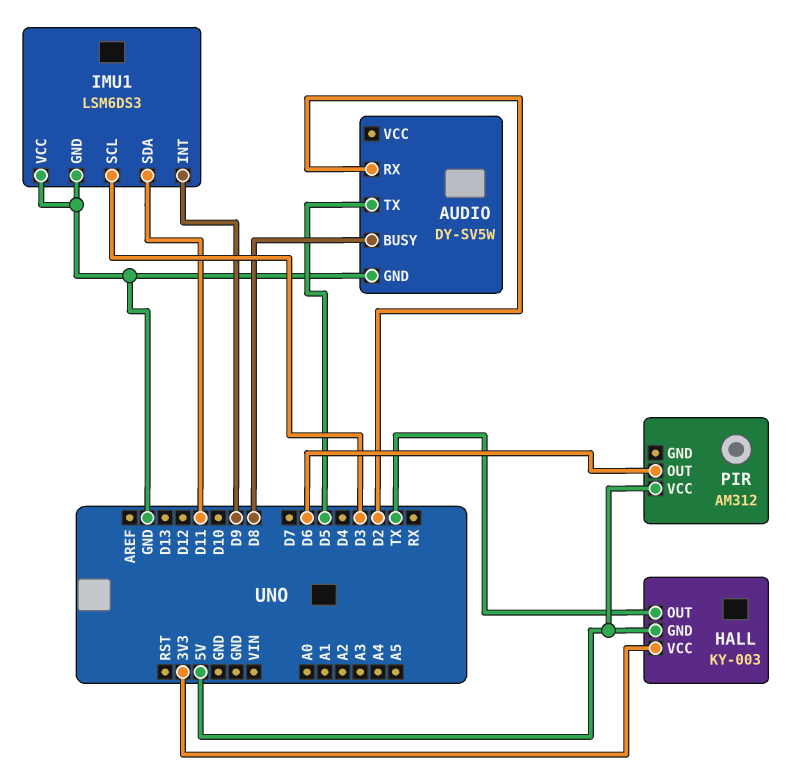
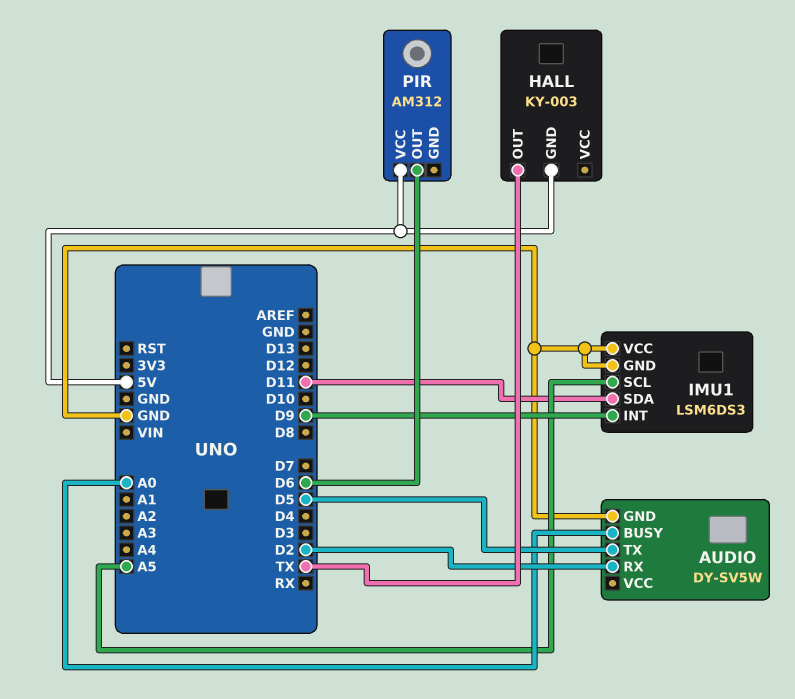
AUDIO pin BUSY: D8 -> A0
HALL pin VCC: 3V3 -> none
IMU1 pin SCL: D3 -> A5

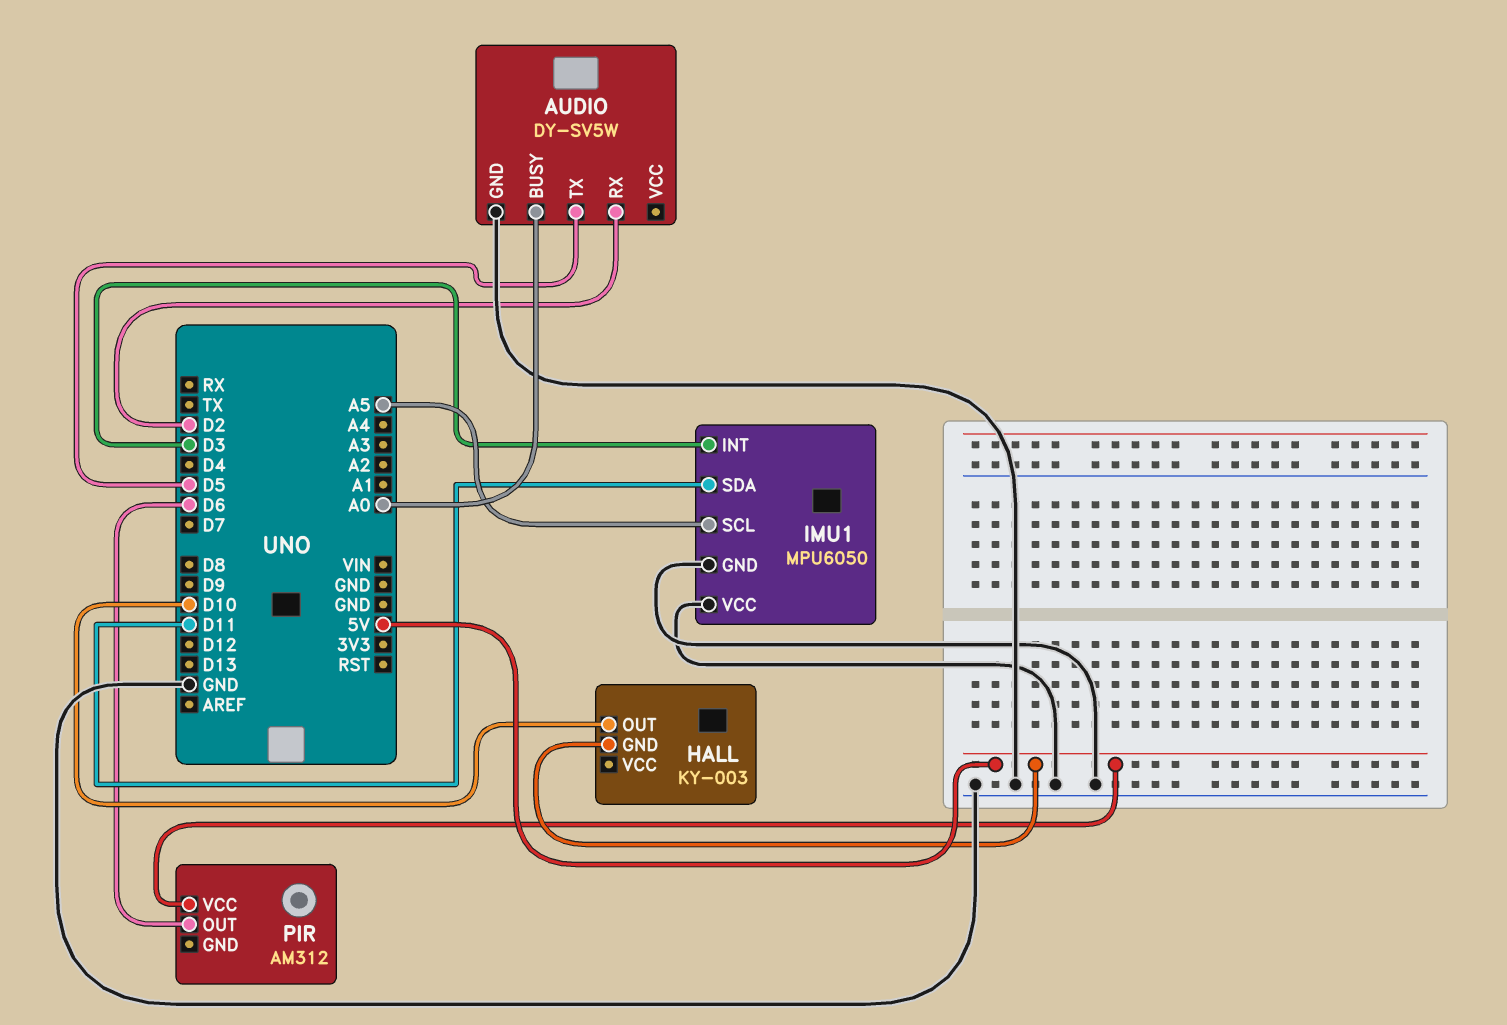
HALL pin OUT: TX -> D10
IMU1: LSM6DS3 -> MPU6050
IMU1 pin INT: D9 -> D3

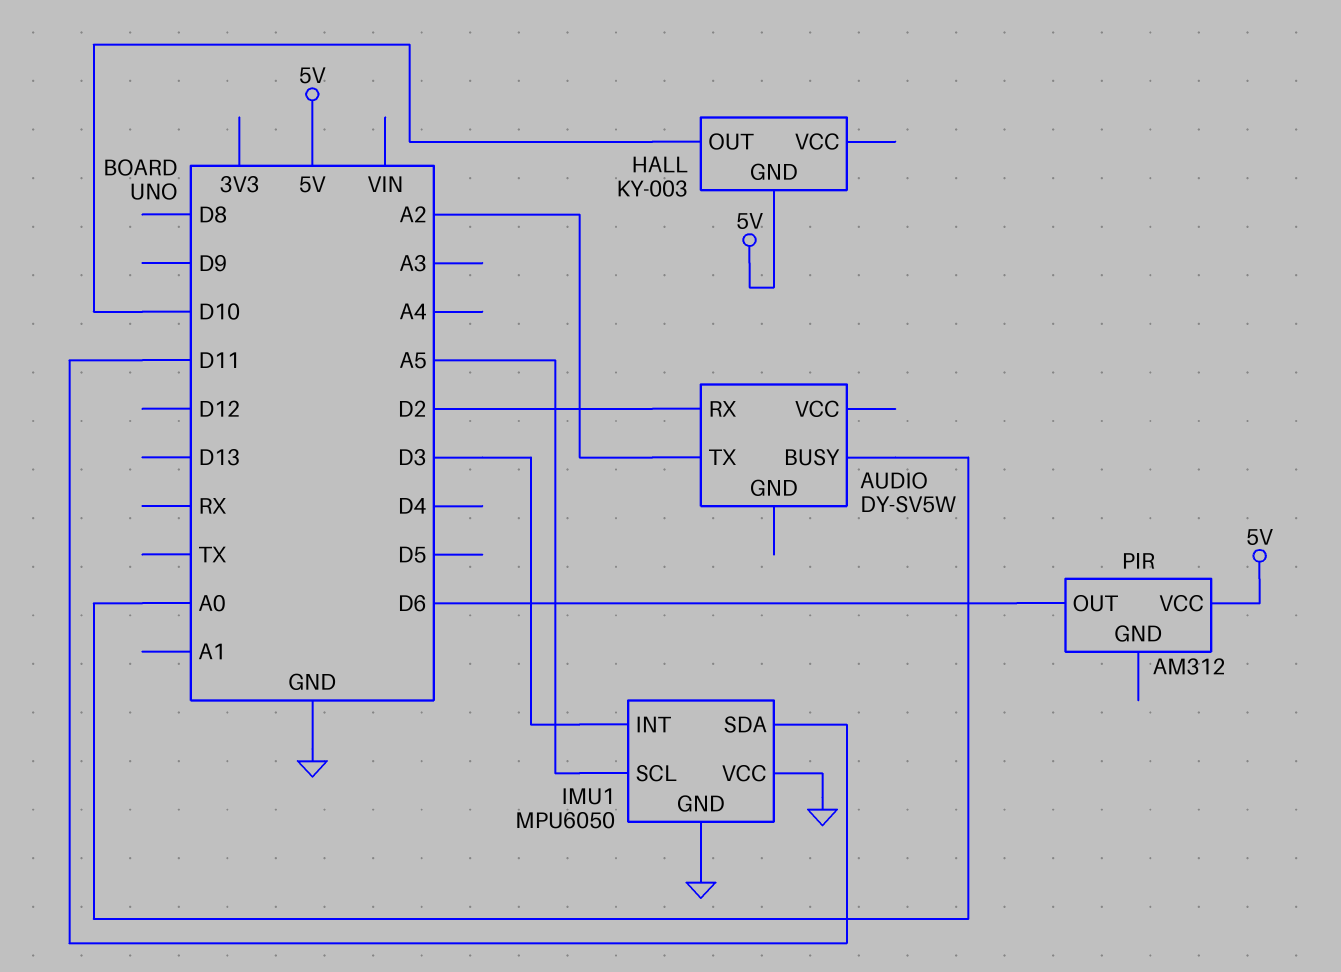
AUDIO pin GND: GND -> none
AUDIO pin TX: D5 -> A2

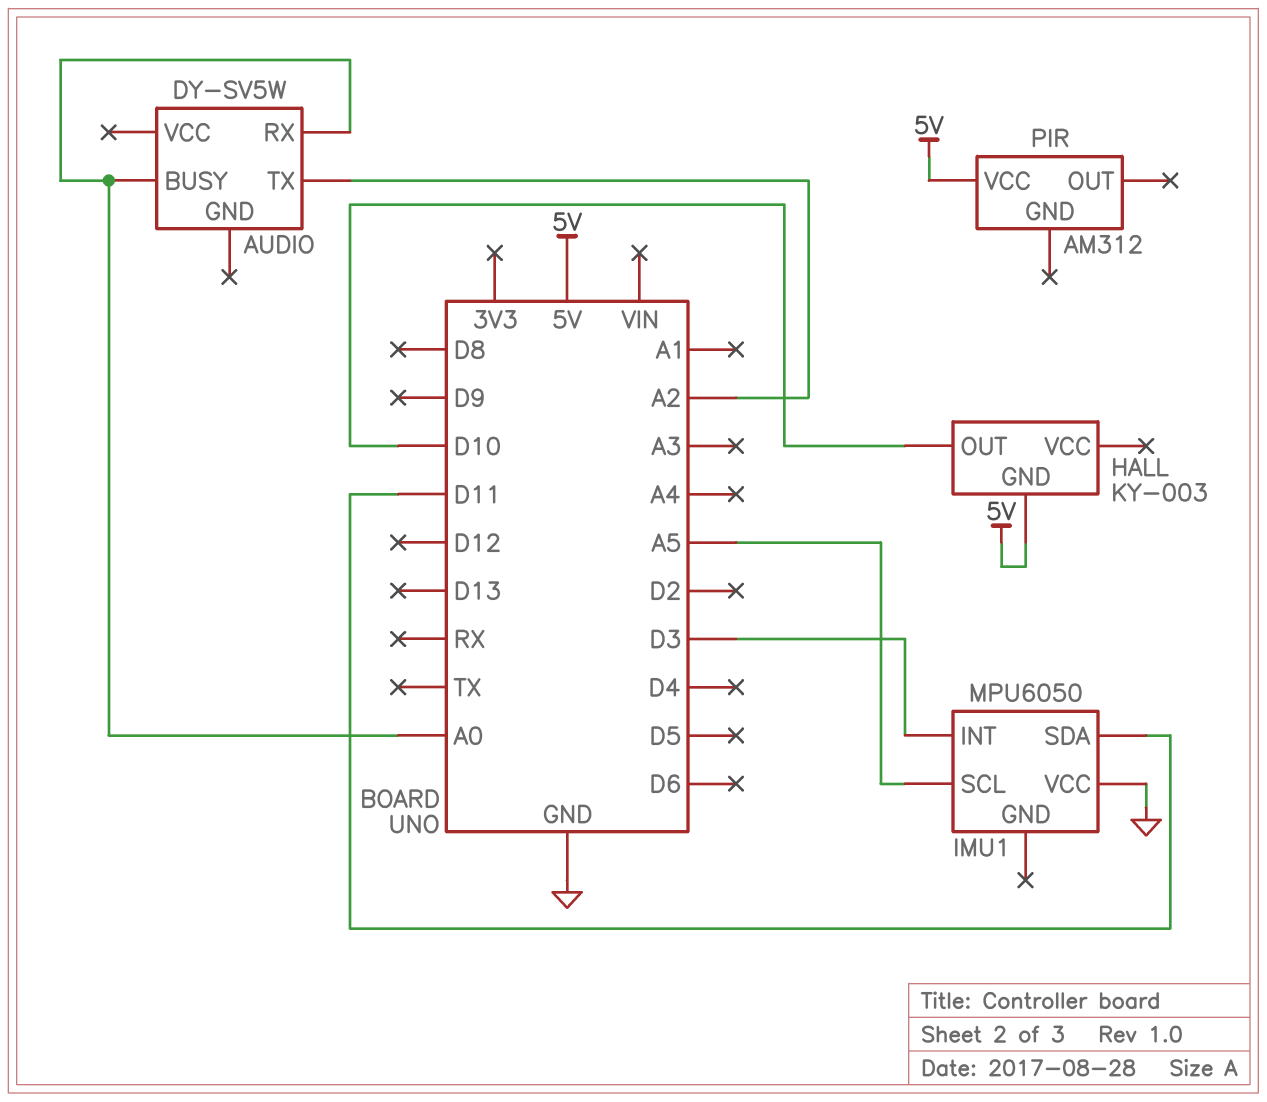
AUDIO pin RX: D2 -> A0
IMU1 pin GND: GND -> none
PIR pin OUT: D6 -> none

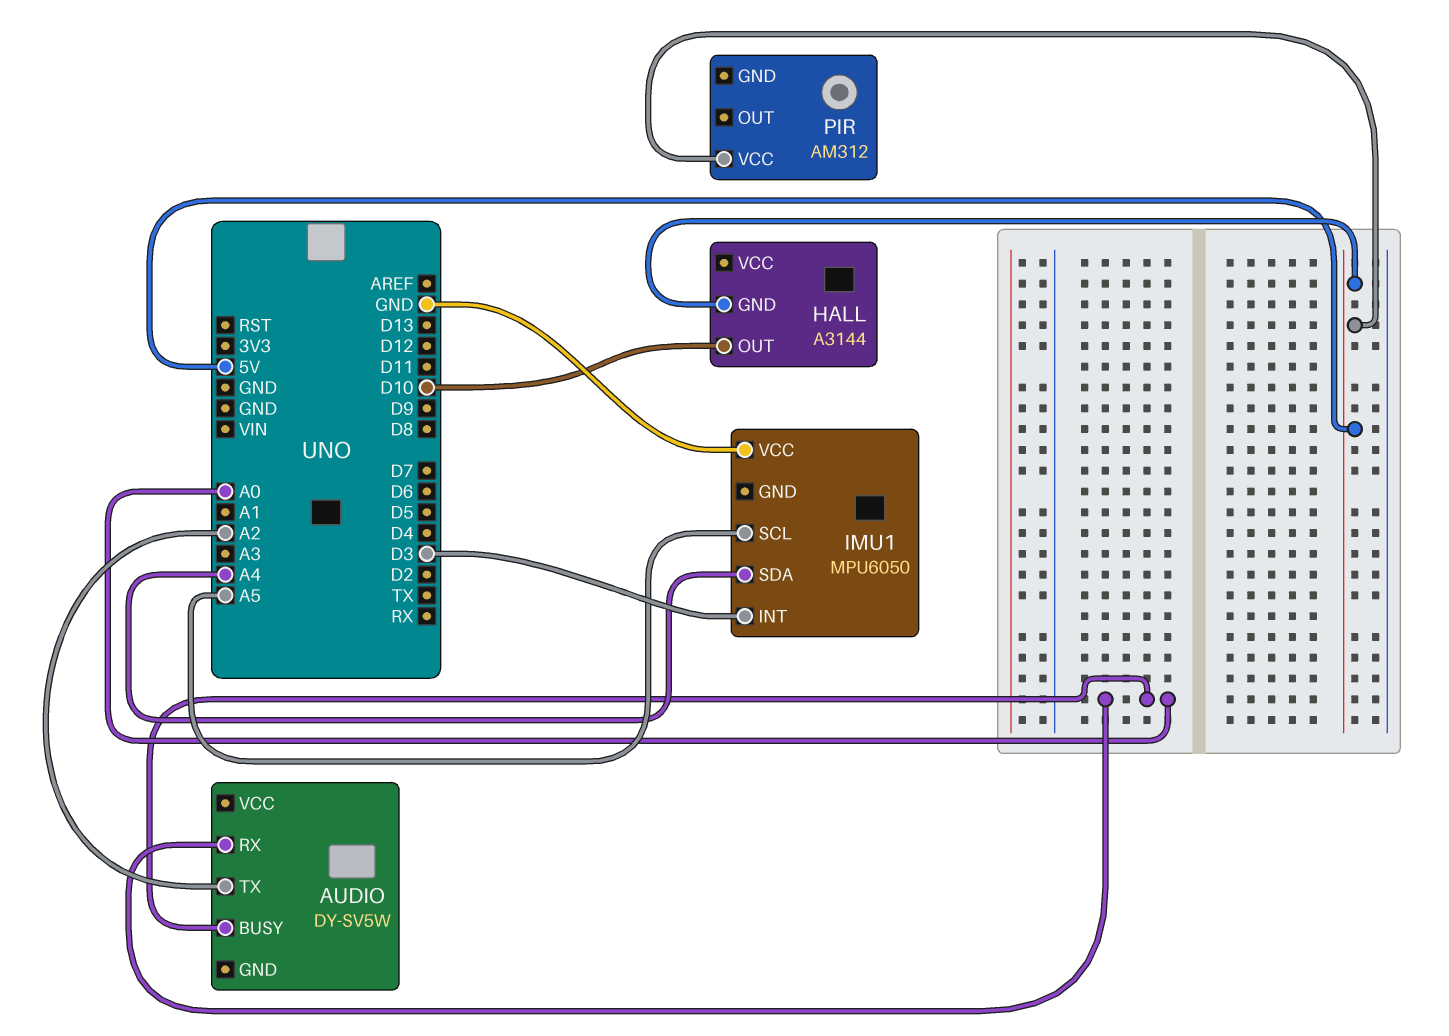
HALL: KY-003 -> A3144
IMU1 pin SDA: D11 -> A4

